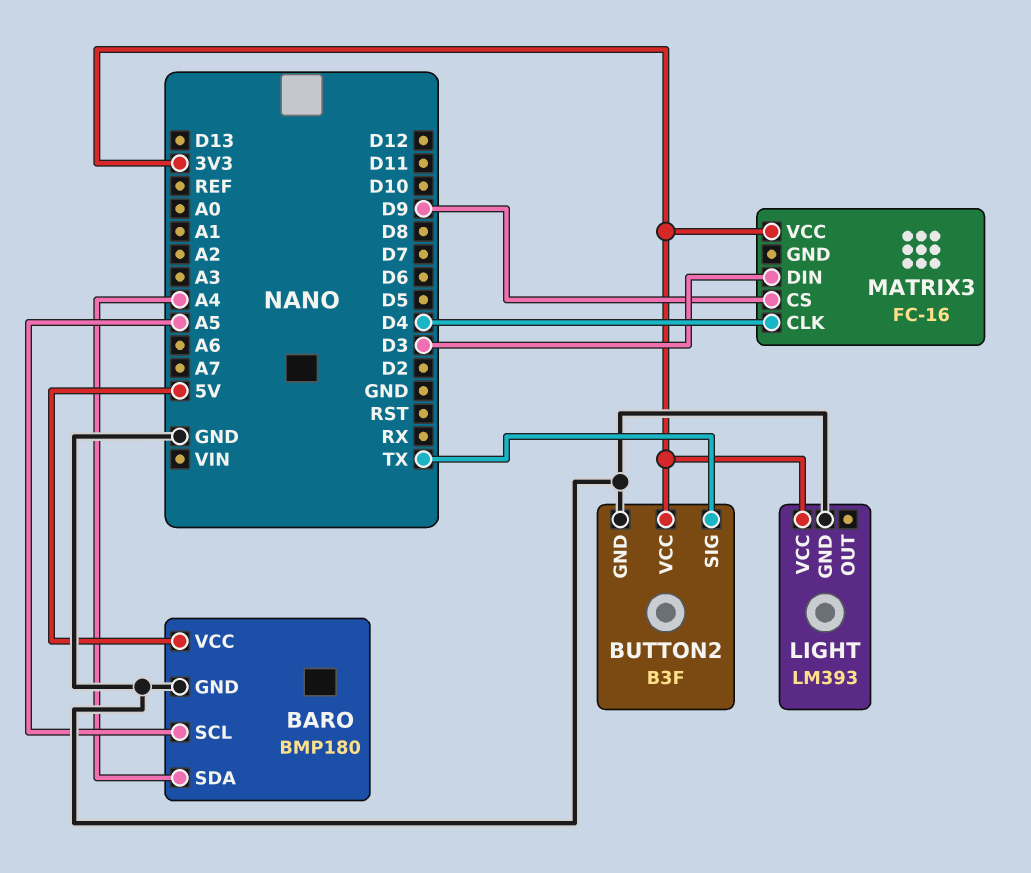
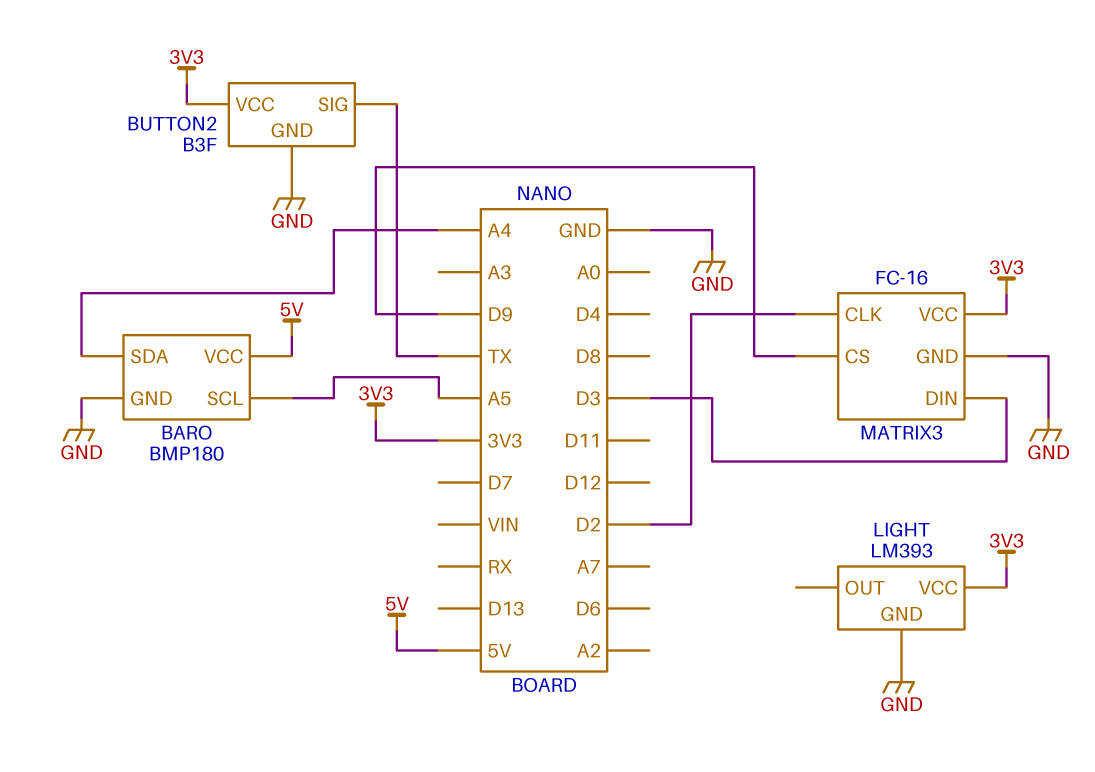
MATRIX3 pin CLK: D4 -> D2
MATRIX3 pin GND: none -> GND

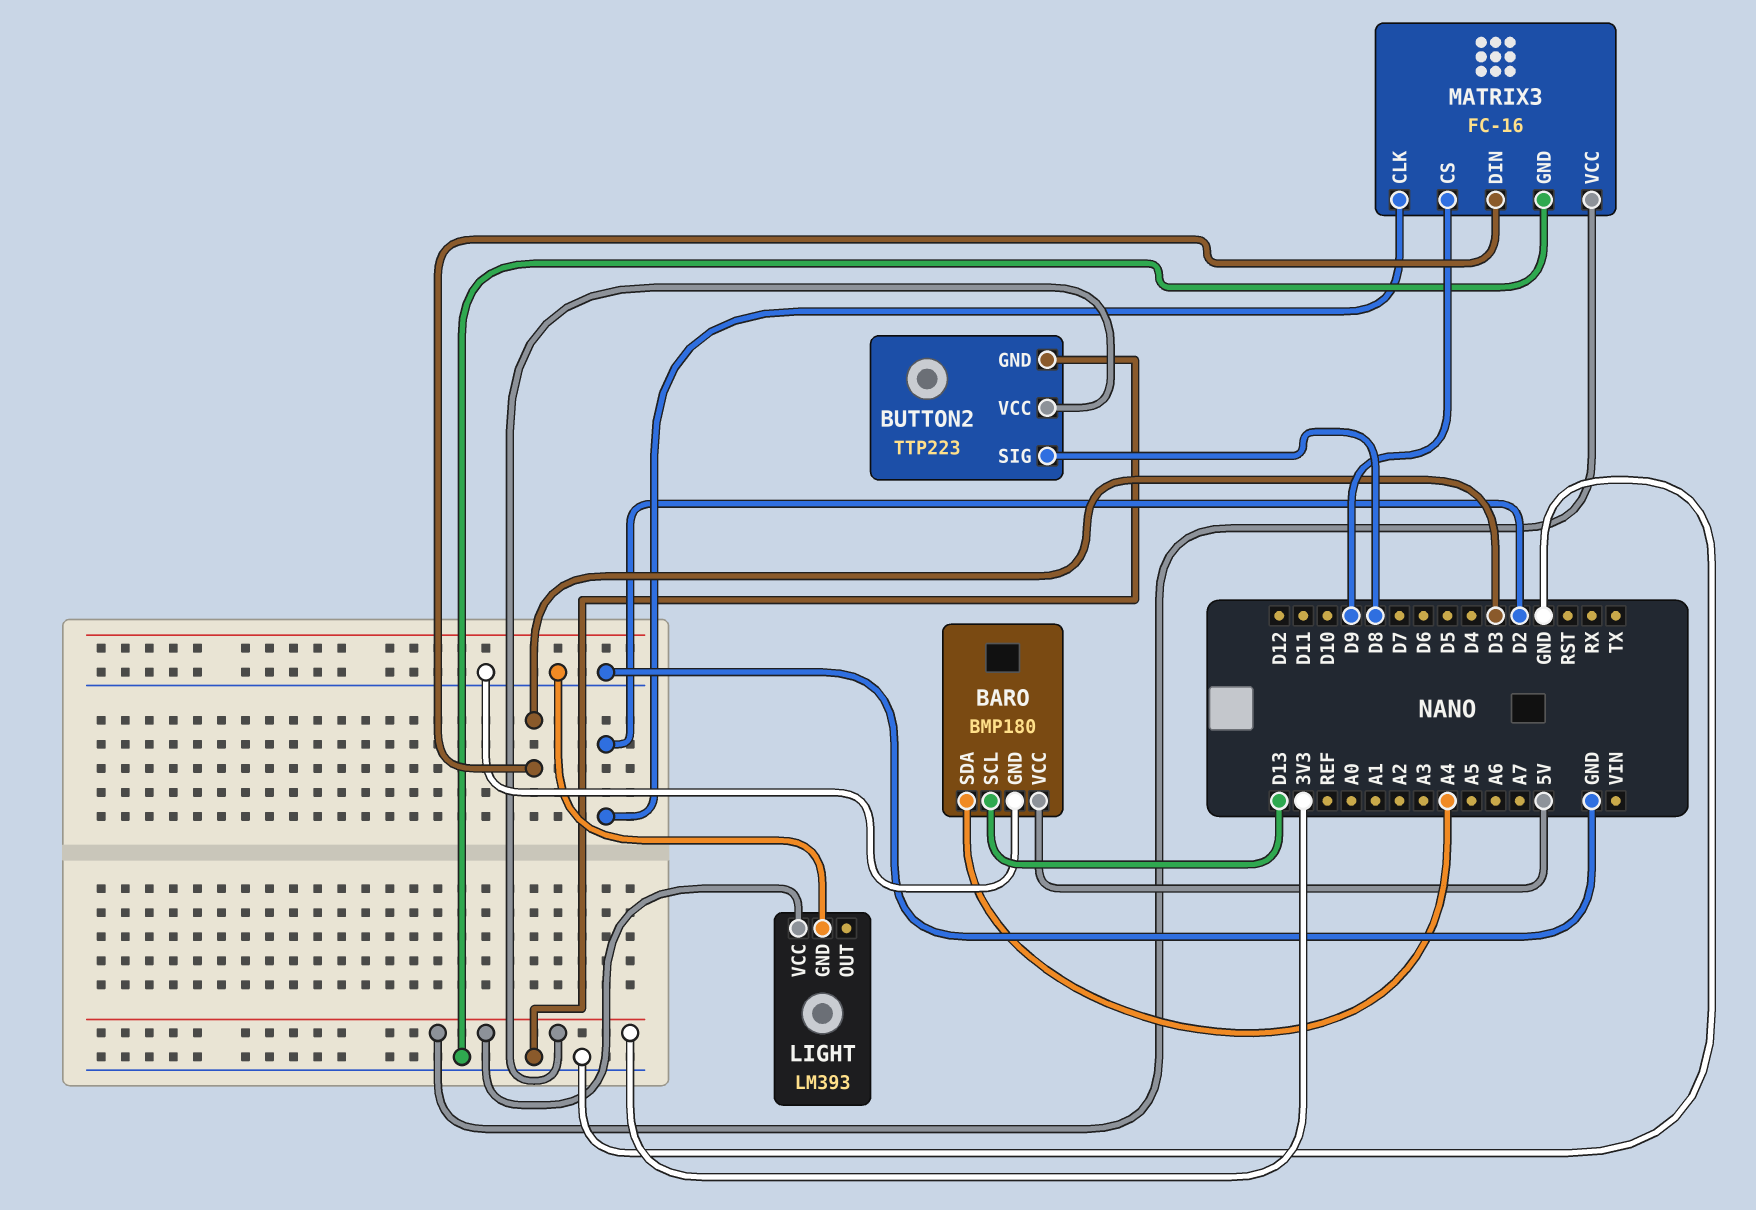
BARO pin SCL: A5 -> D13
BUTTON2: B3F -> TTP223
BUTTON2 pin SIG: TX -> D8

